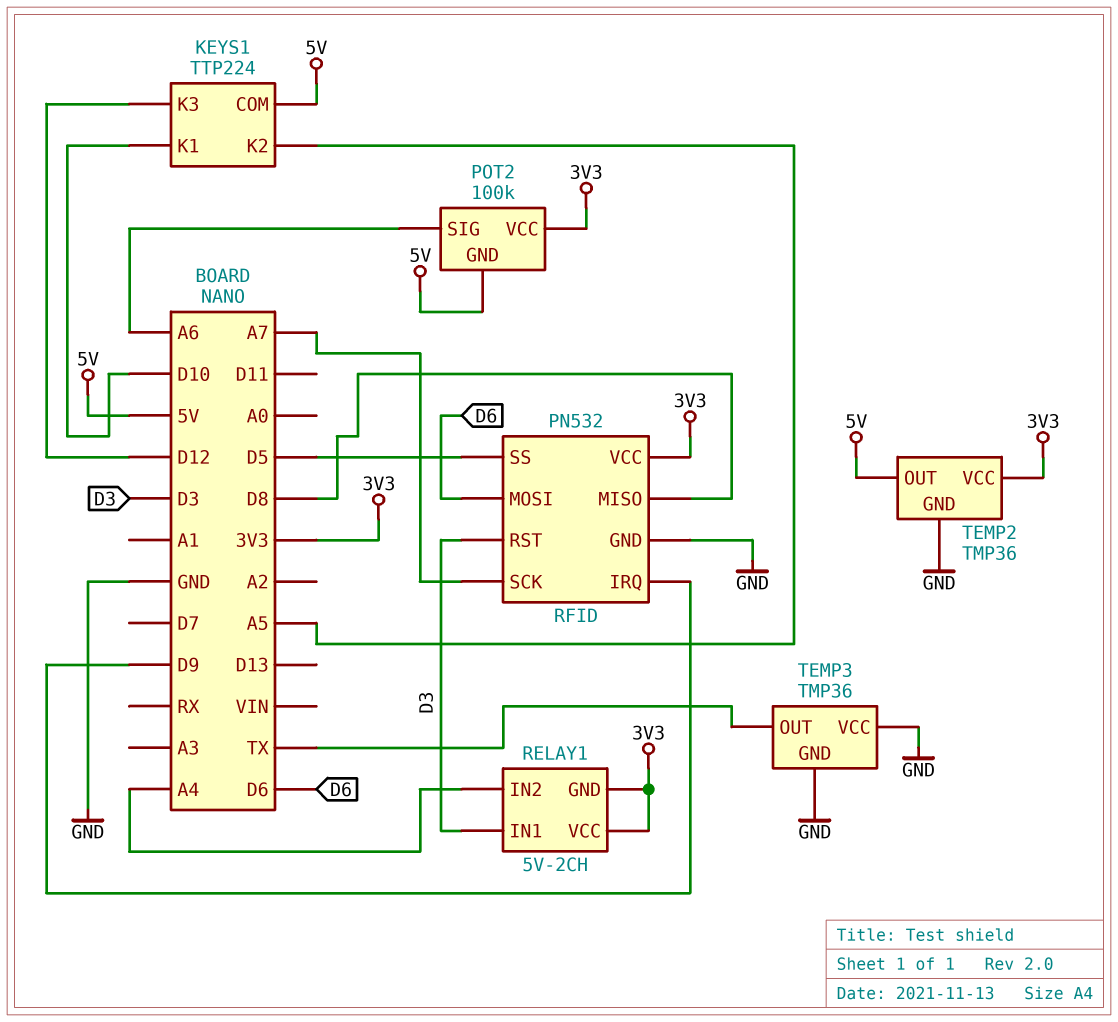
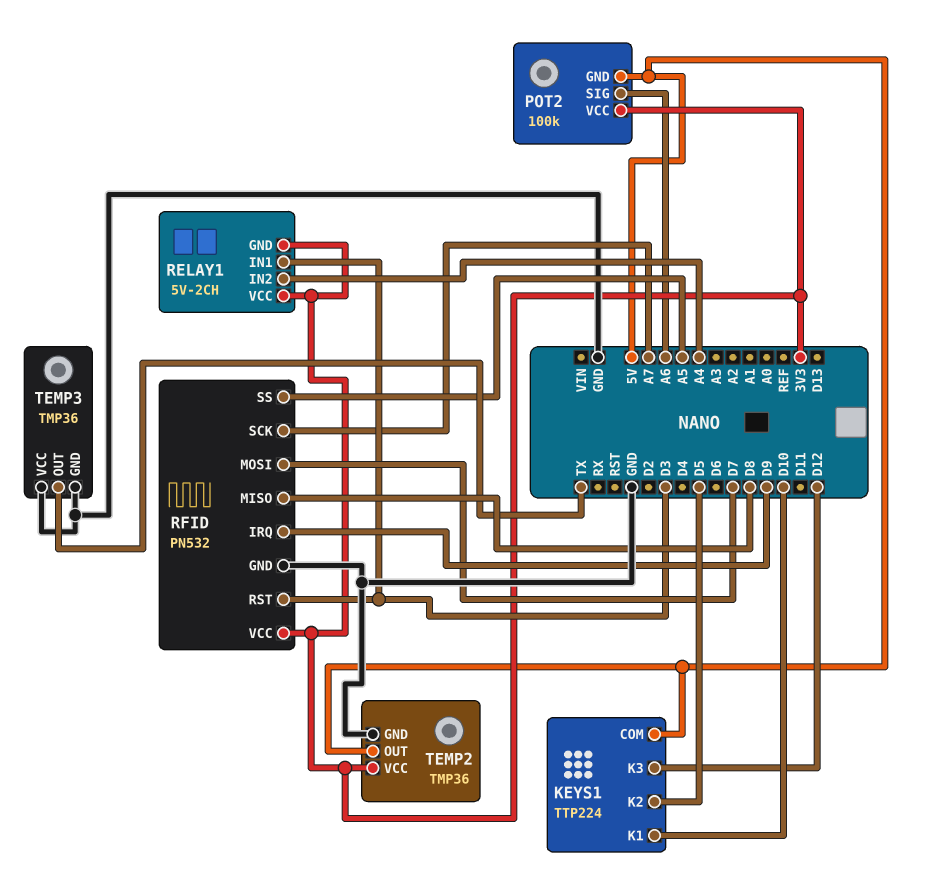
KEYS1 pin K2: A5 -> D5
RFID pin MOSI: D6 -> D7
RFID pin SS: D5 -> A5

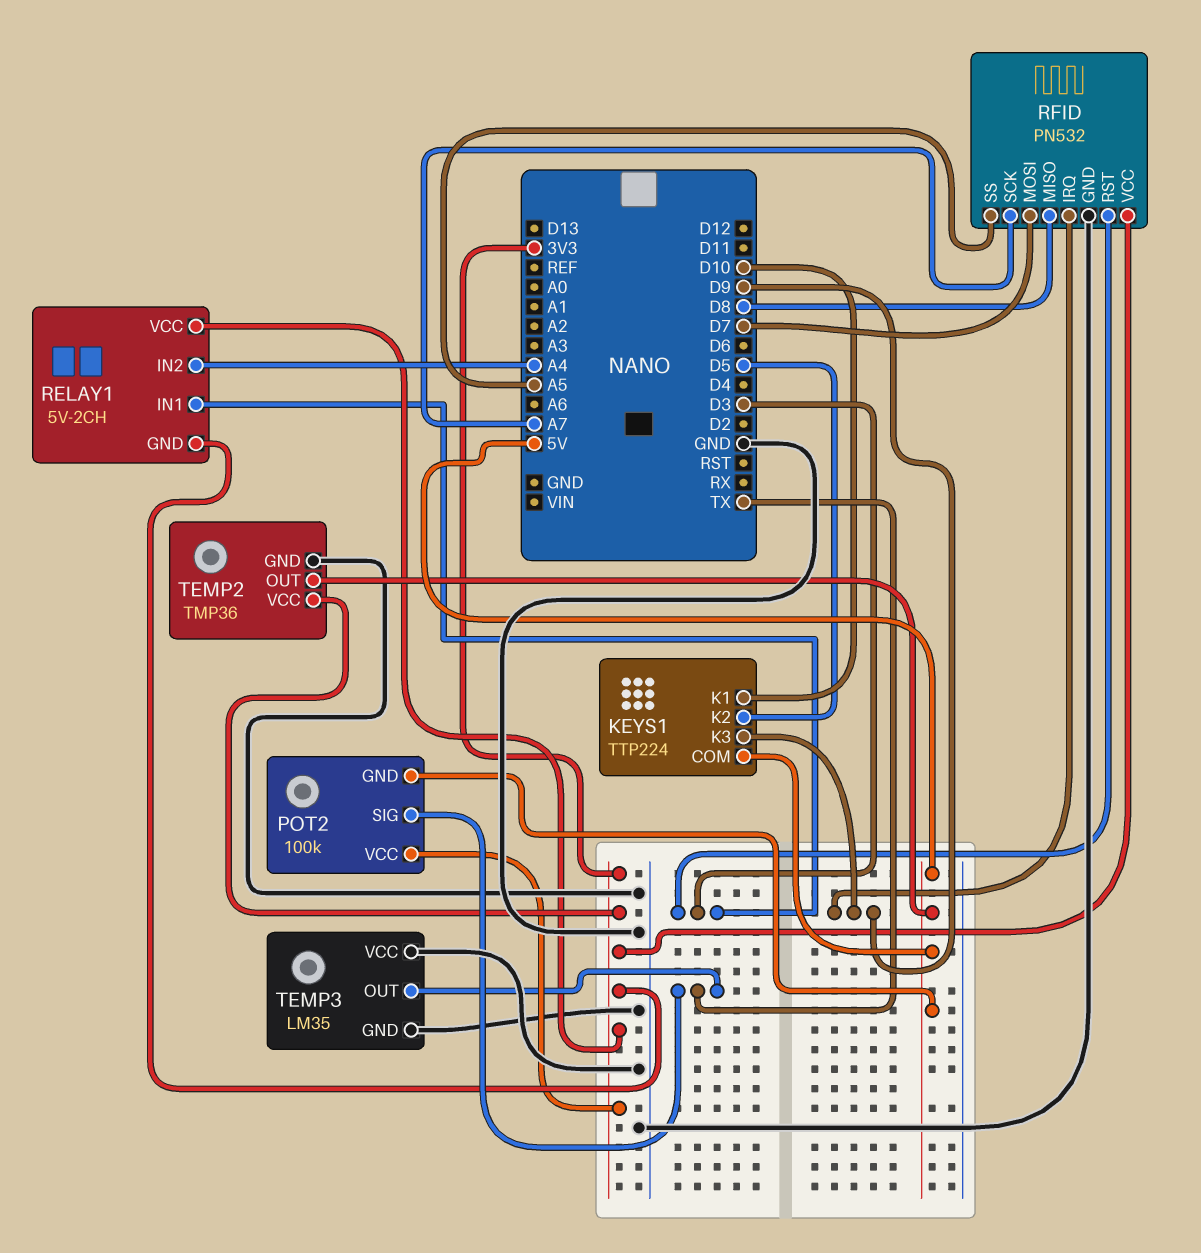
KEYS1 pin K3: D12 -> D9
POT2 pin SIG: A6 -> TX
TEMP3: TMP36 -> LM35

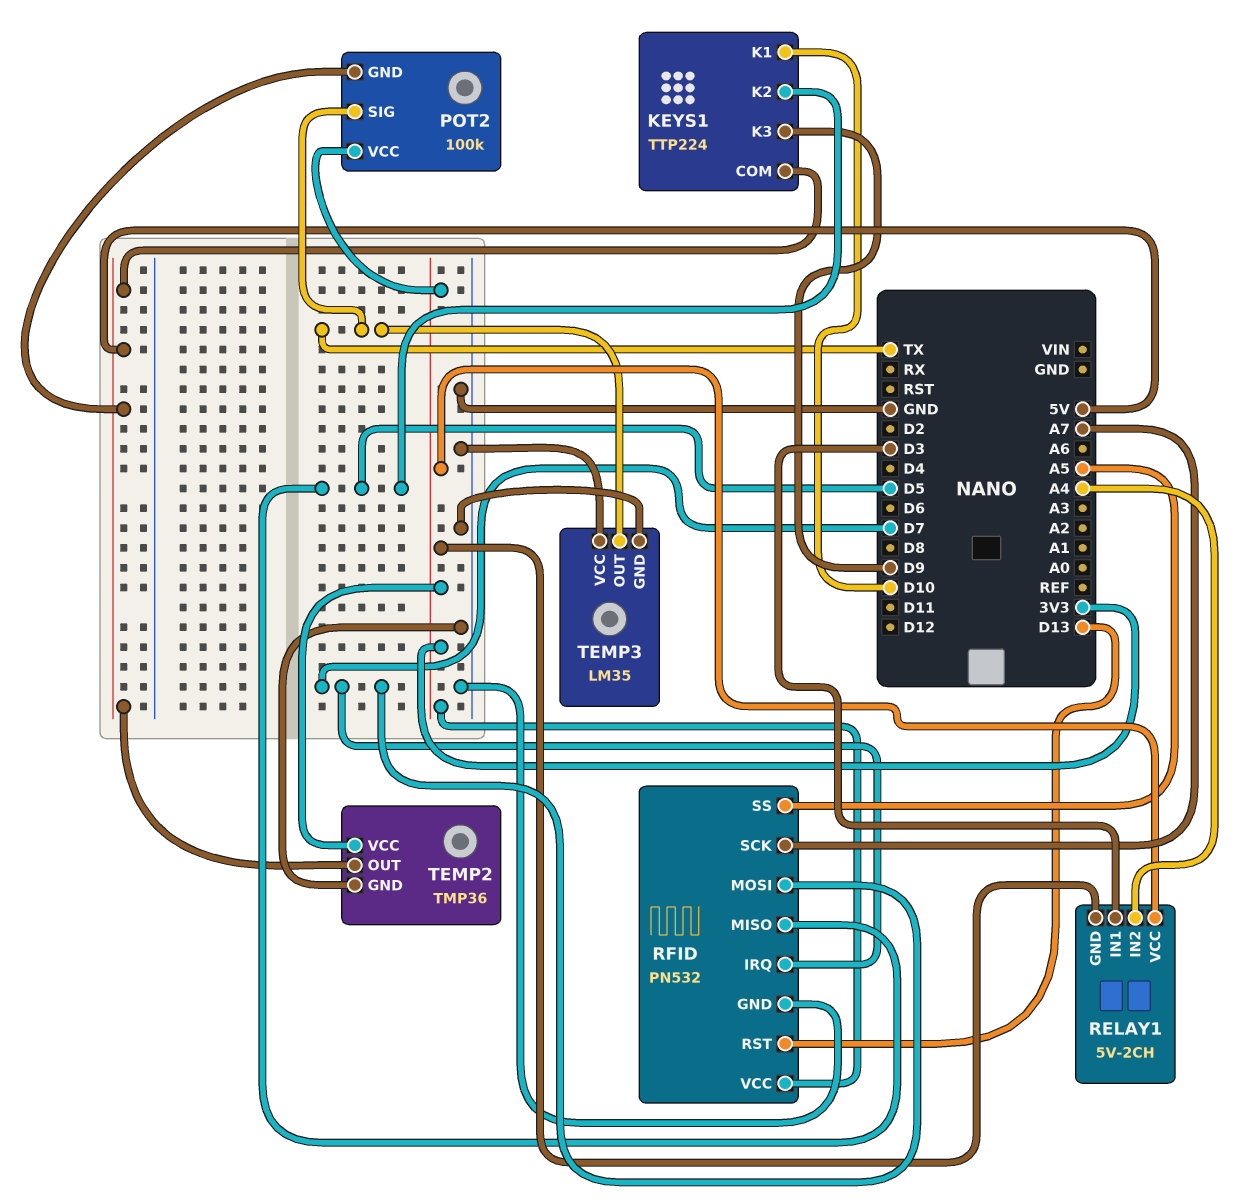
RFID pin IRQ: D9 -> D7
RFID pin MISO: D8 -> D5
RFID pin RST: D3 -> D13

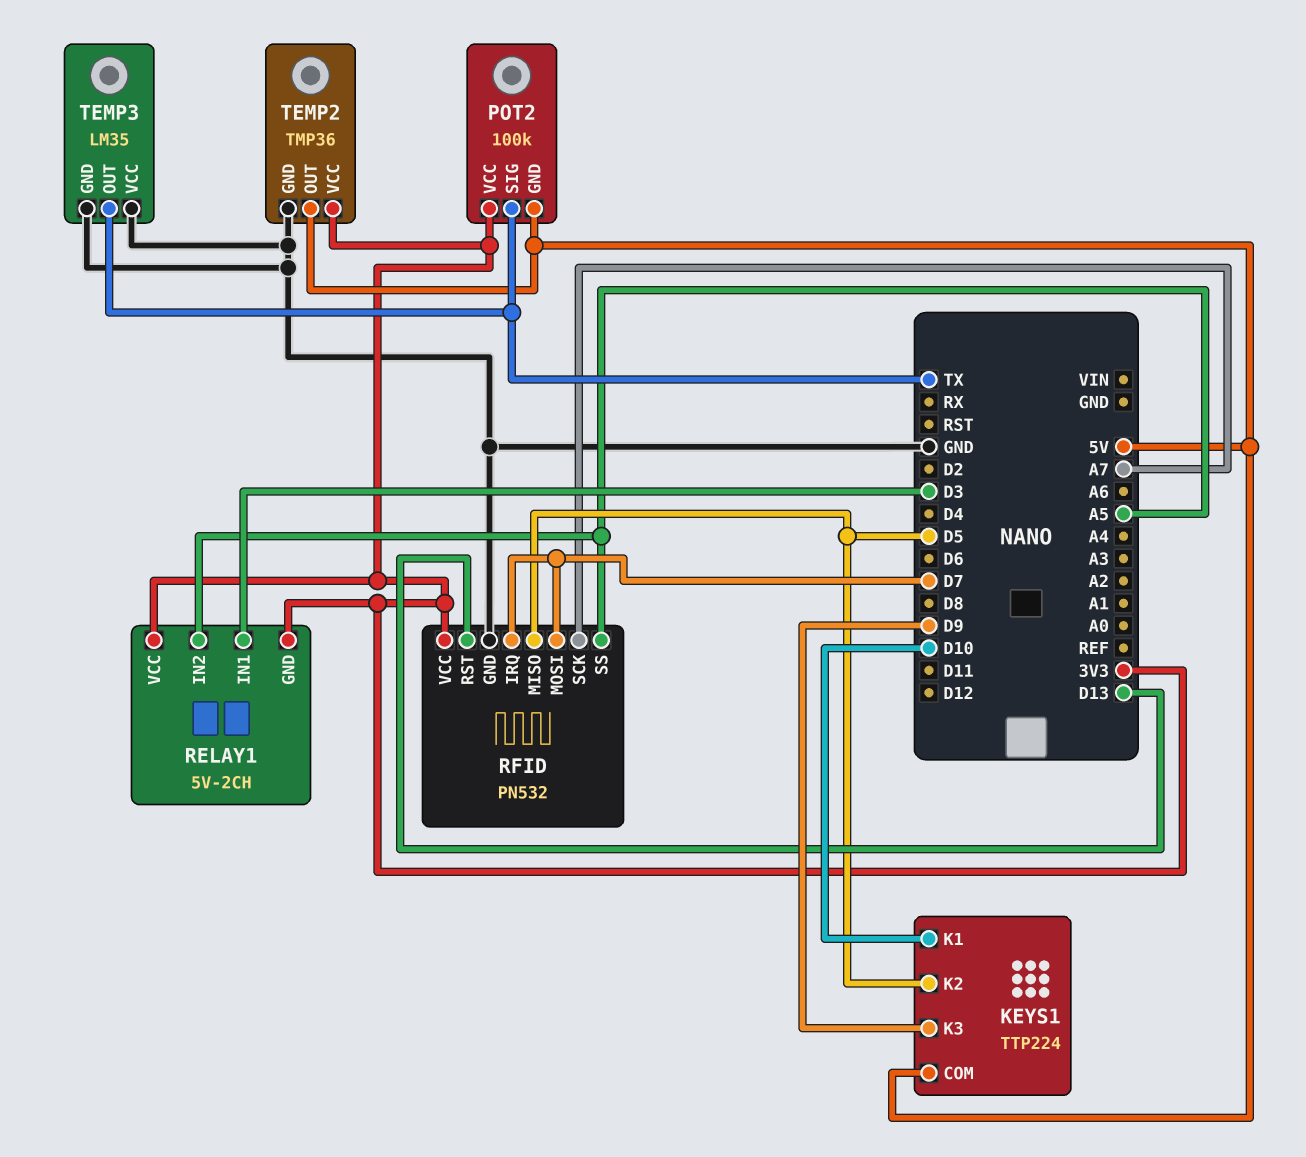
RELAY1 pin IN2: A4 -> A5

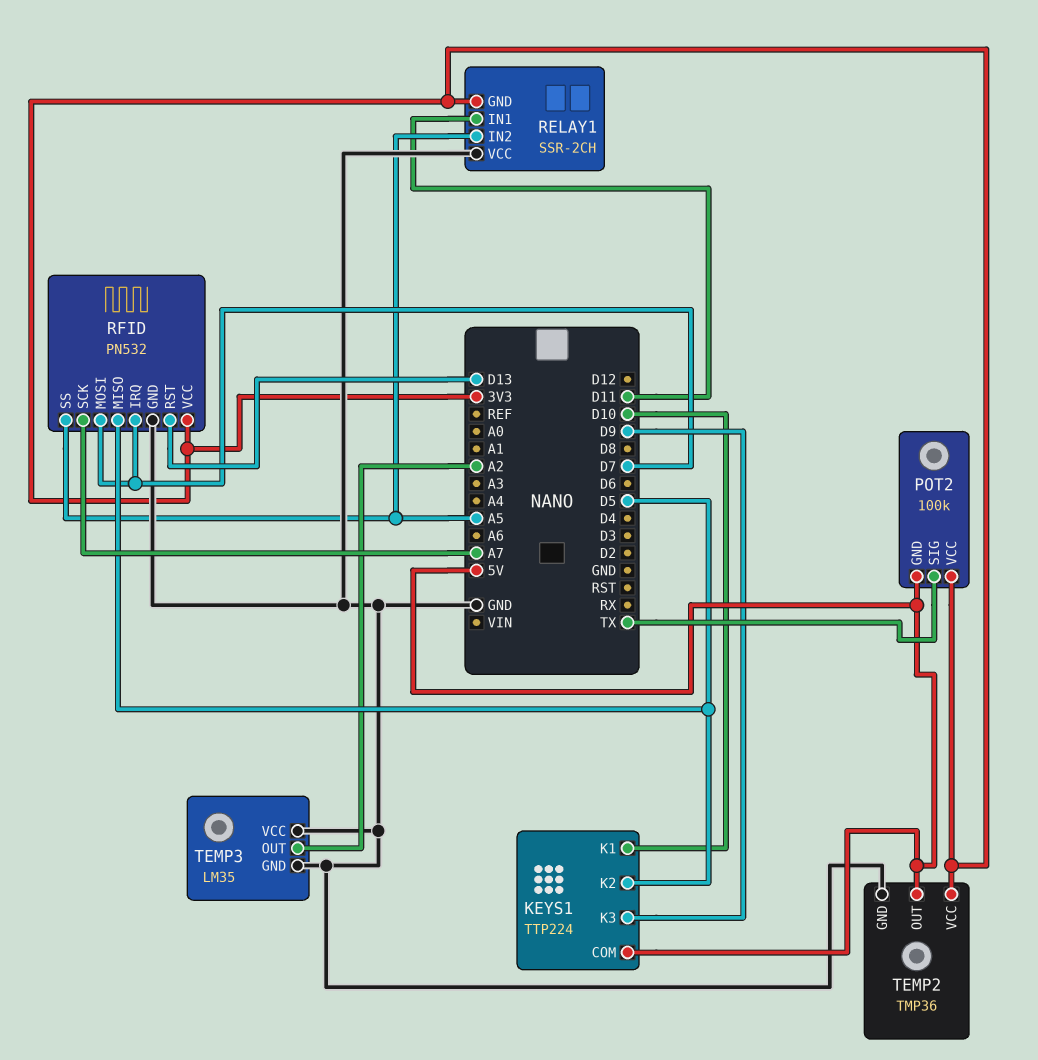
RELAY1: 5V-2CH -> SSR-2CH
RELAY1 pin IN1: D3 -> D11
RELAY1 pin VCC: 3V3 -> GND
TEMP3 pin OUT: TX -> A2

